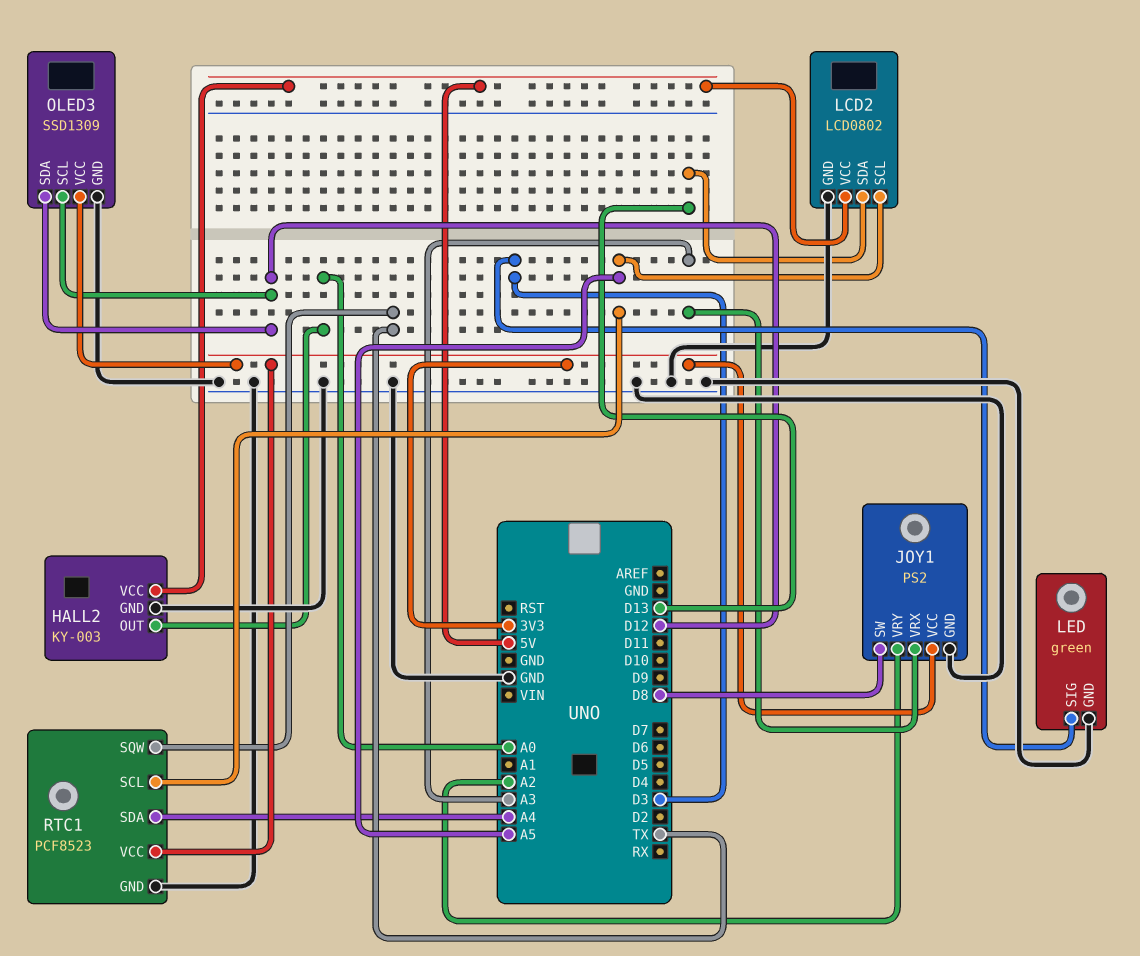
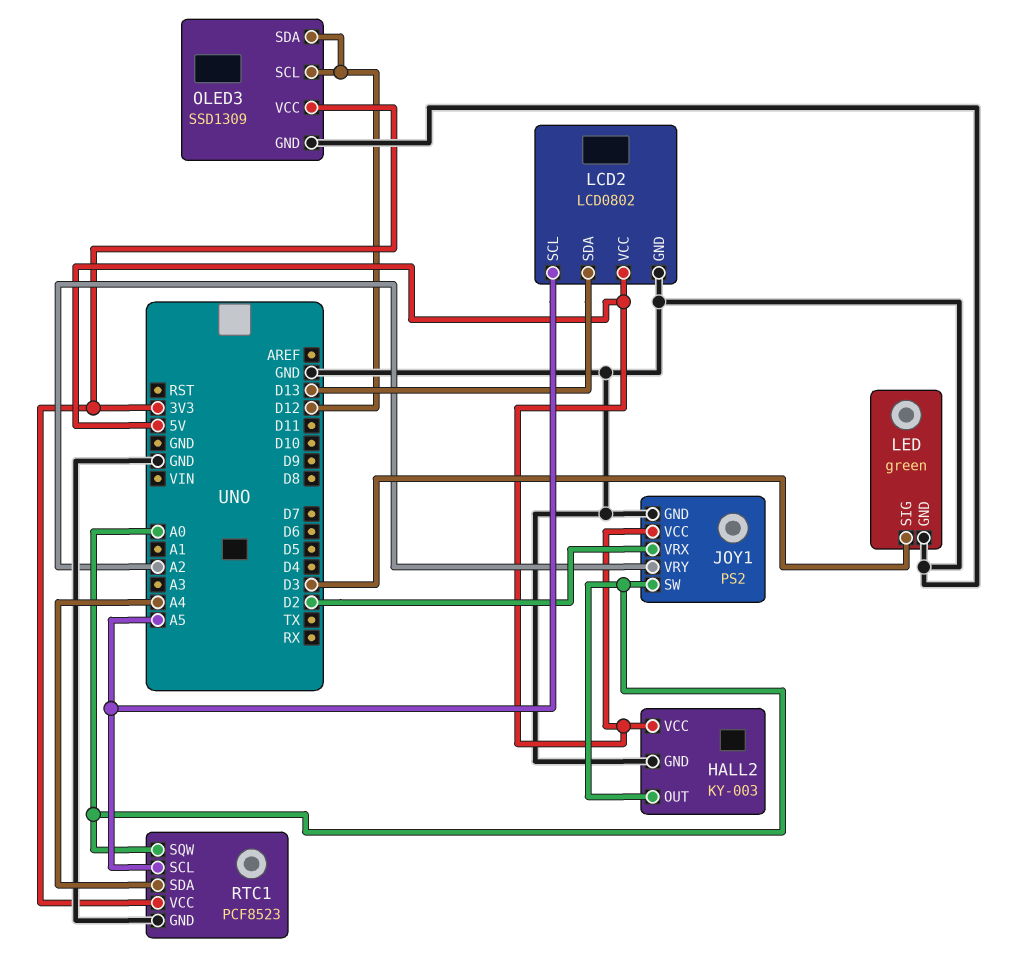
JOY1 pin SW: D8 -> A0
JOY1 pin VCC: 3V3 -> 5V
JOY1 pin VRX: A3 -> D2
RTC1 pin SQW: TX -> A0

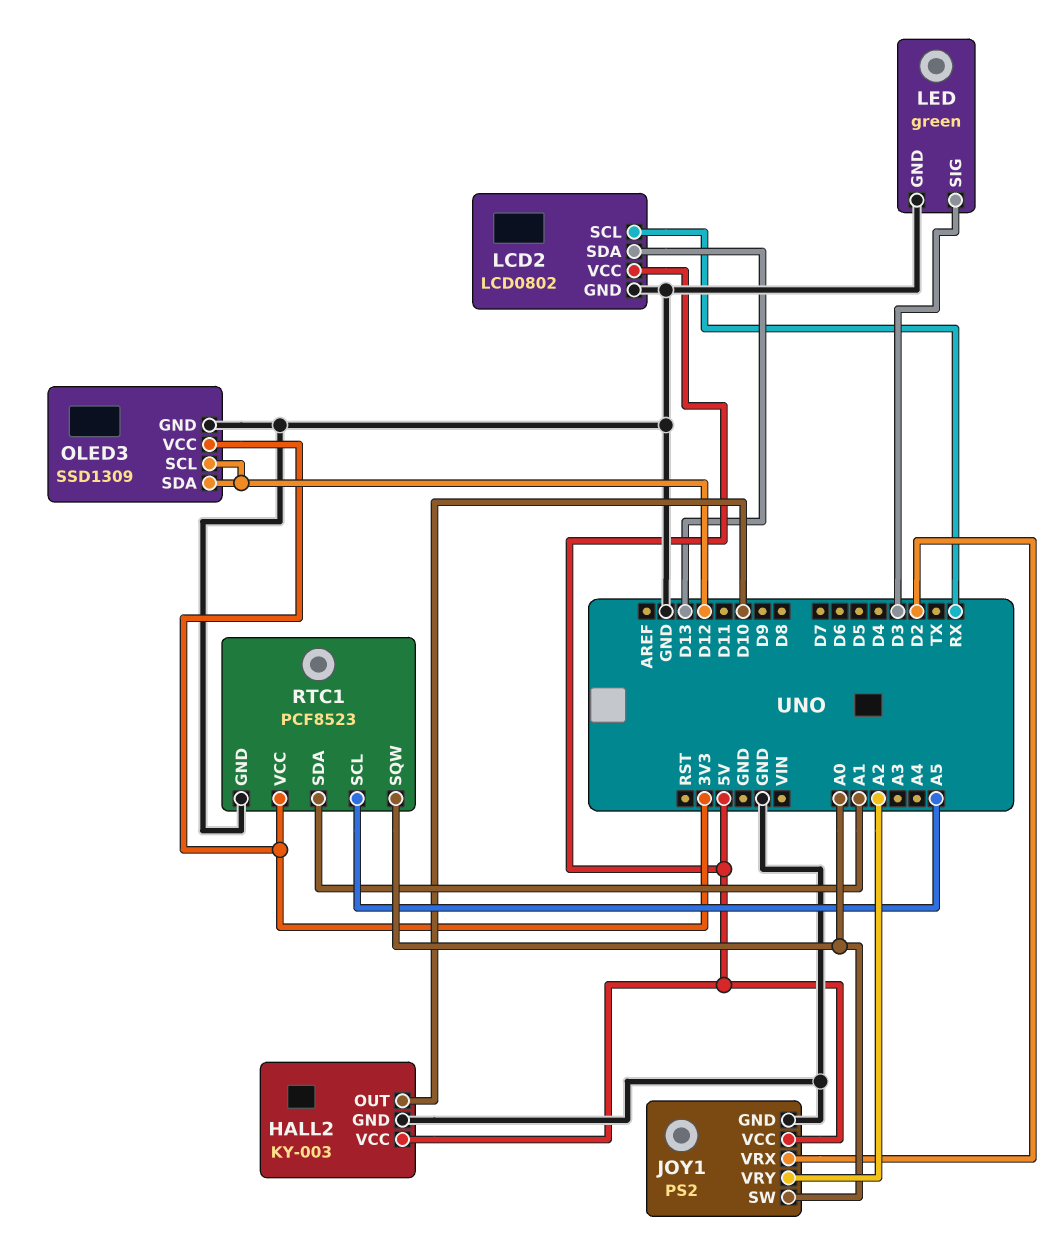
HALL2 pin OUT: A0 -> D10
LCD2 pin SCL: A5 -> RX
RTC1 pin SDA: A4 -> A1

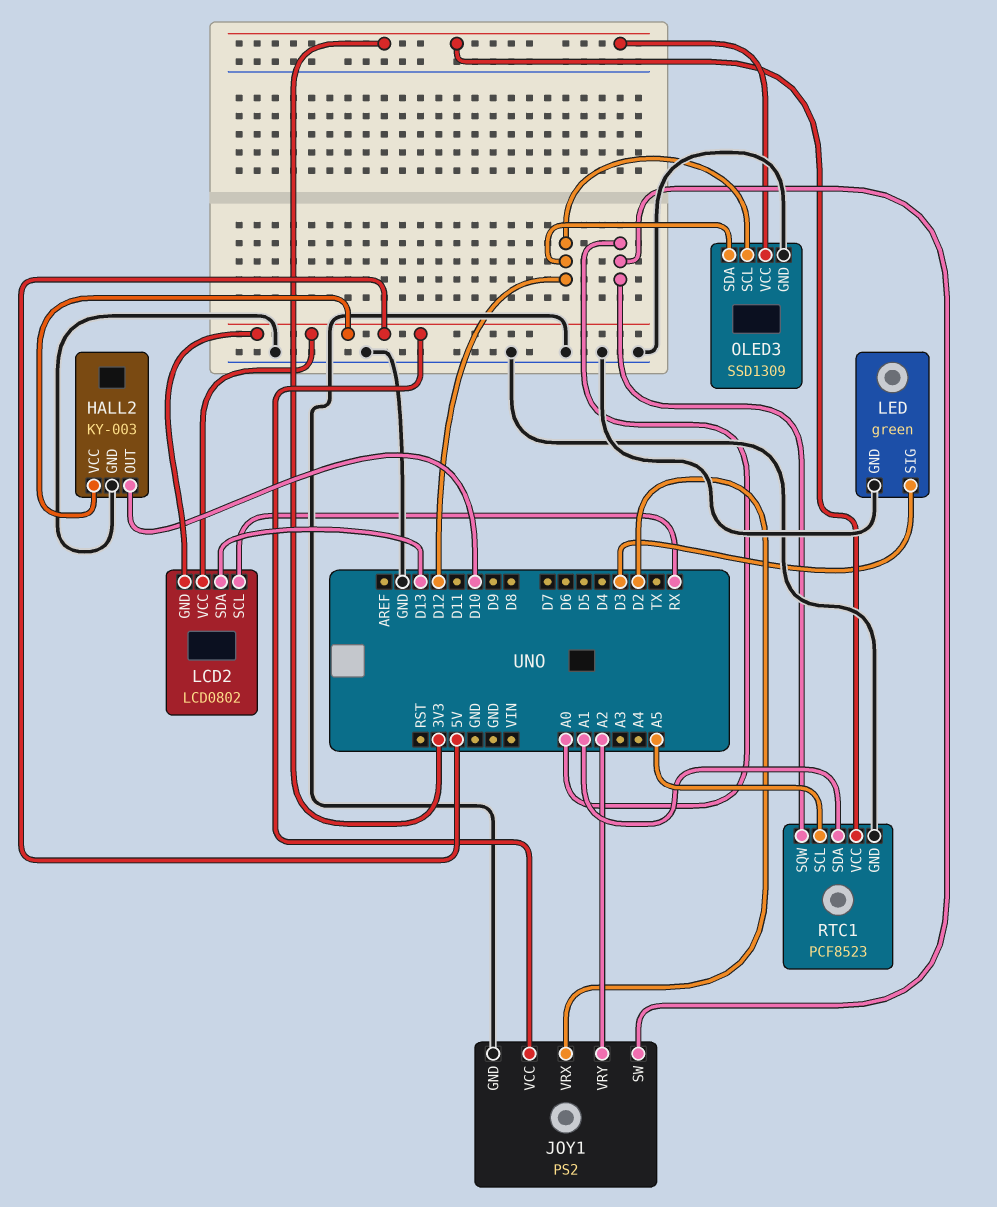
LCD2 pin GND: GND -> 5V

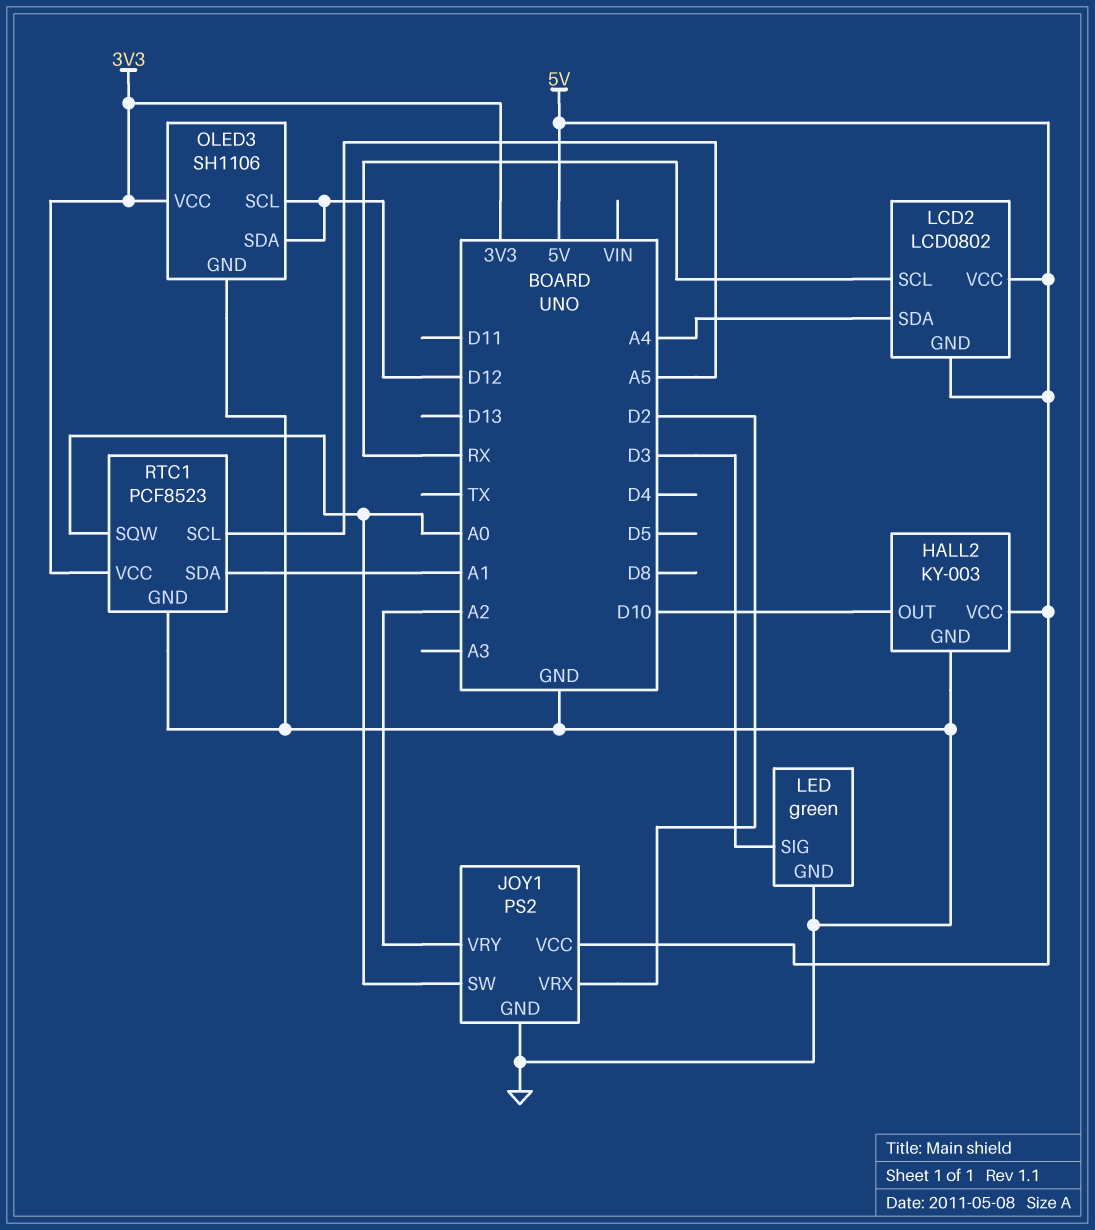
LCD2 pin SDA: D13 -> A4
OLED3: SSD1309 -> SH1106

